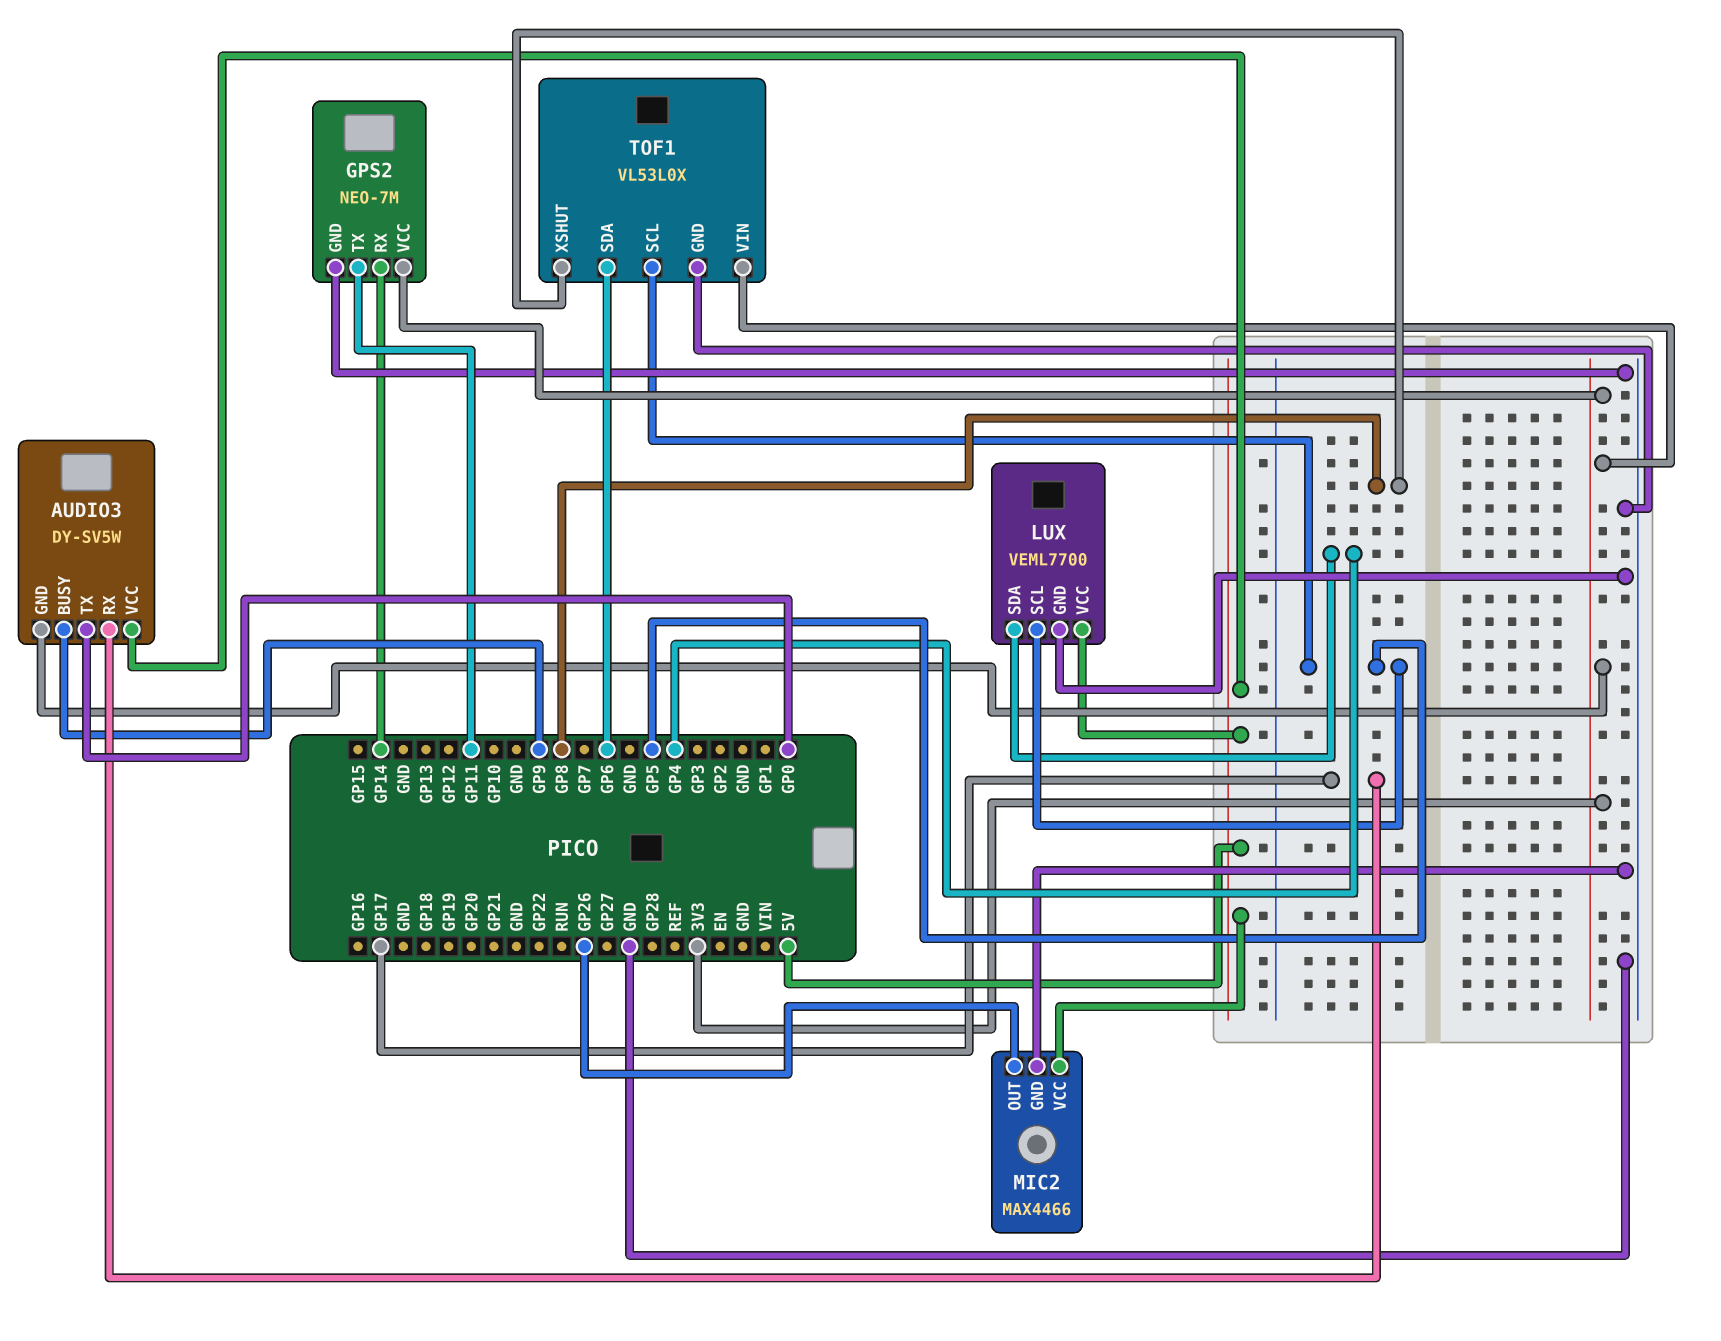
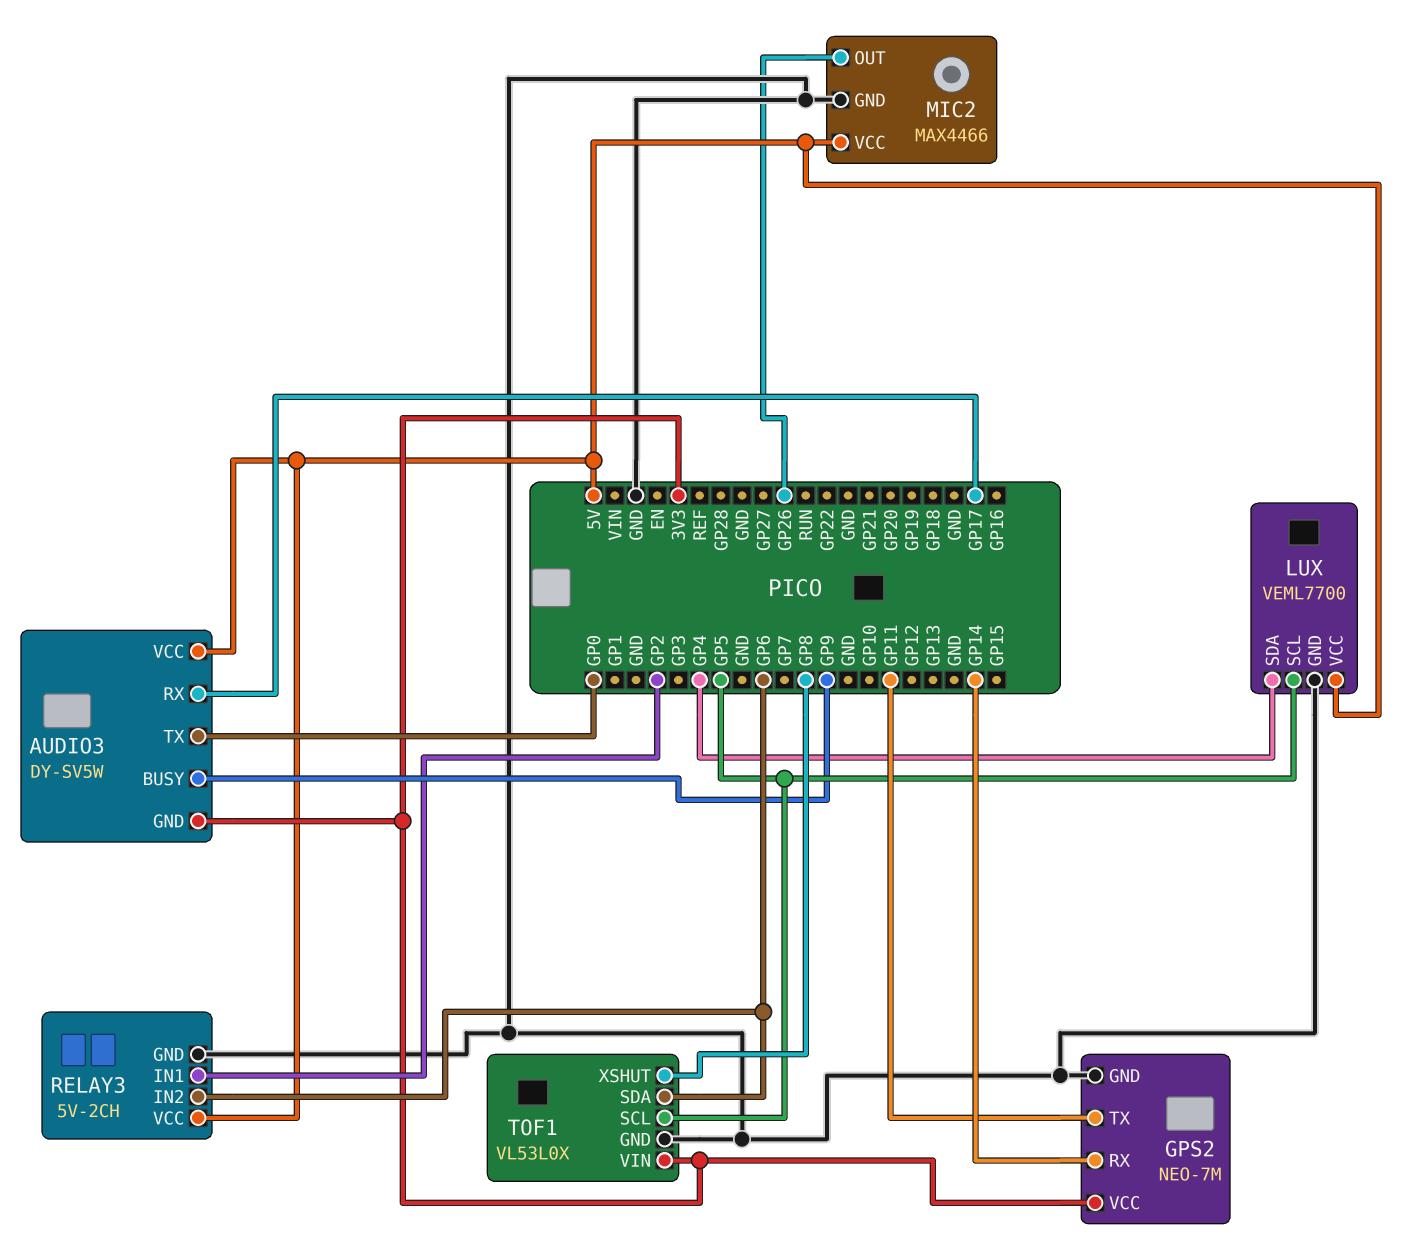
RELAY3: none -> 5V-2CH
RELAY3 pin GND: none -> GND
RELAY3 pin IN1: none -> GP2
RELAY3 pin IN2: none -> GP6
RELAY3 pin VCC: none -> 5V

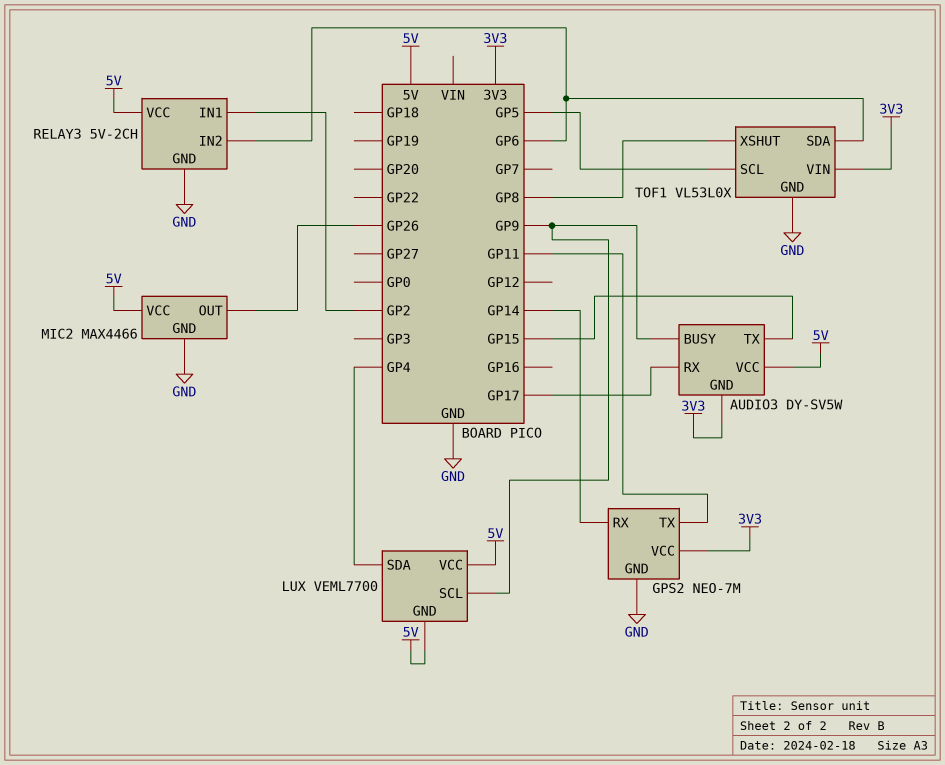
AUDIO3 pin TX: GP0 -> GP15
LUX pin GND: GND -> 5V
LUX pin SCL: GP5 -> GP9

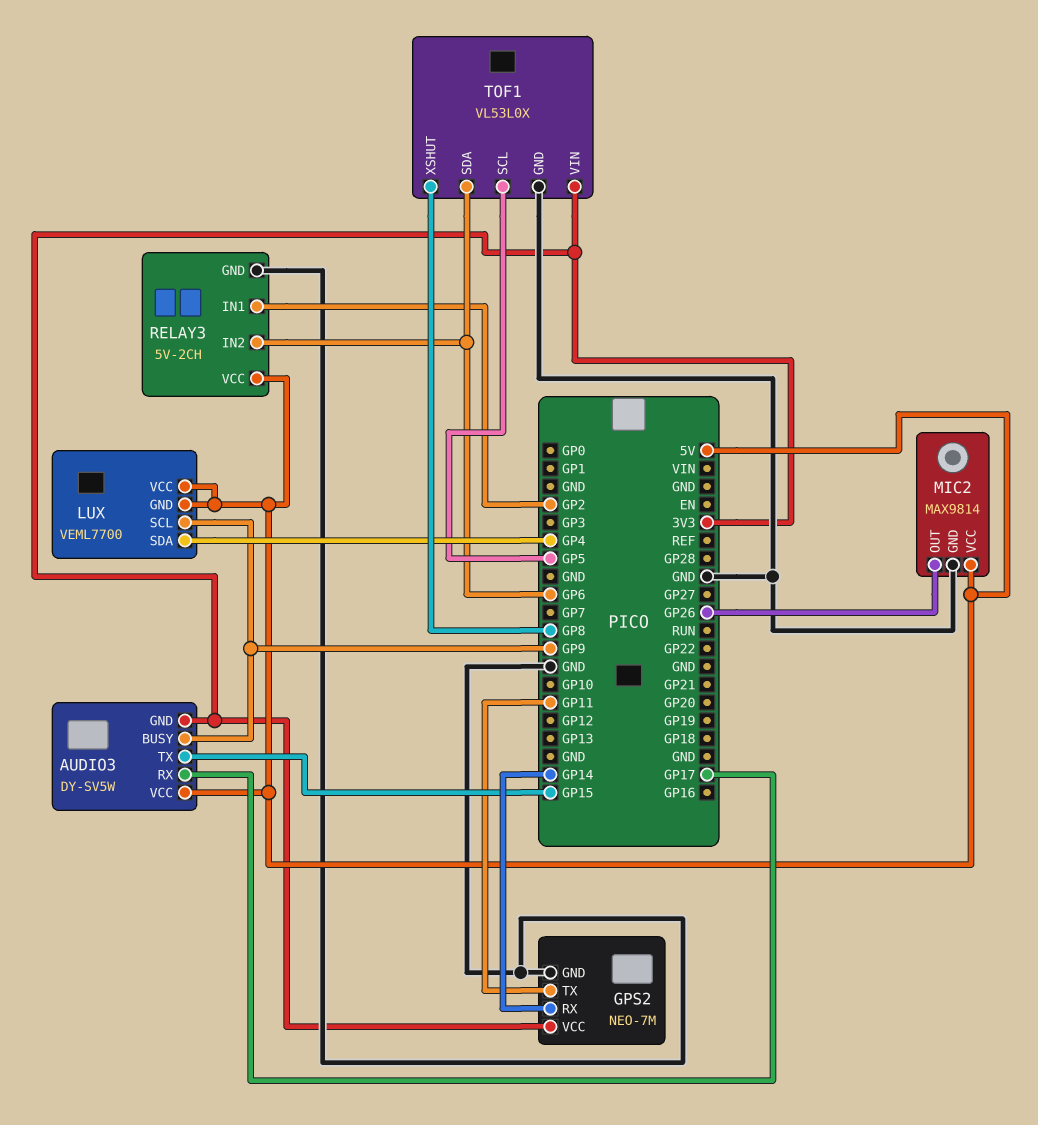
MIC2: MAX4466 -> MAX9814

